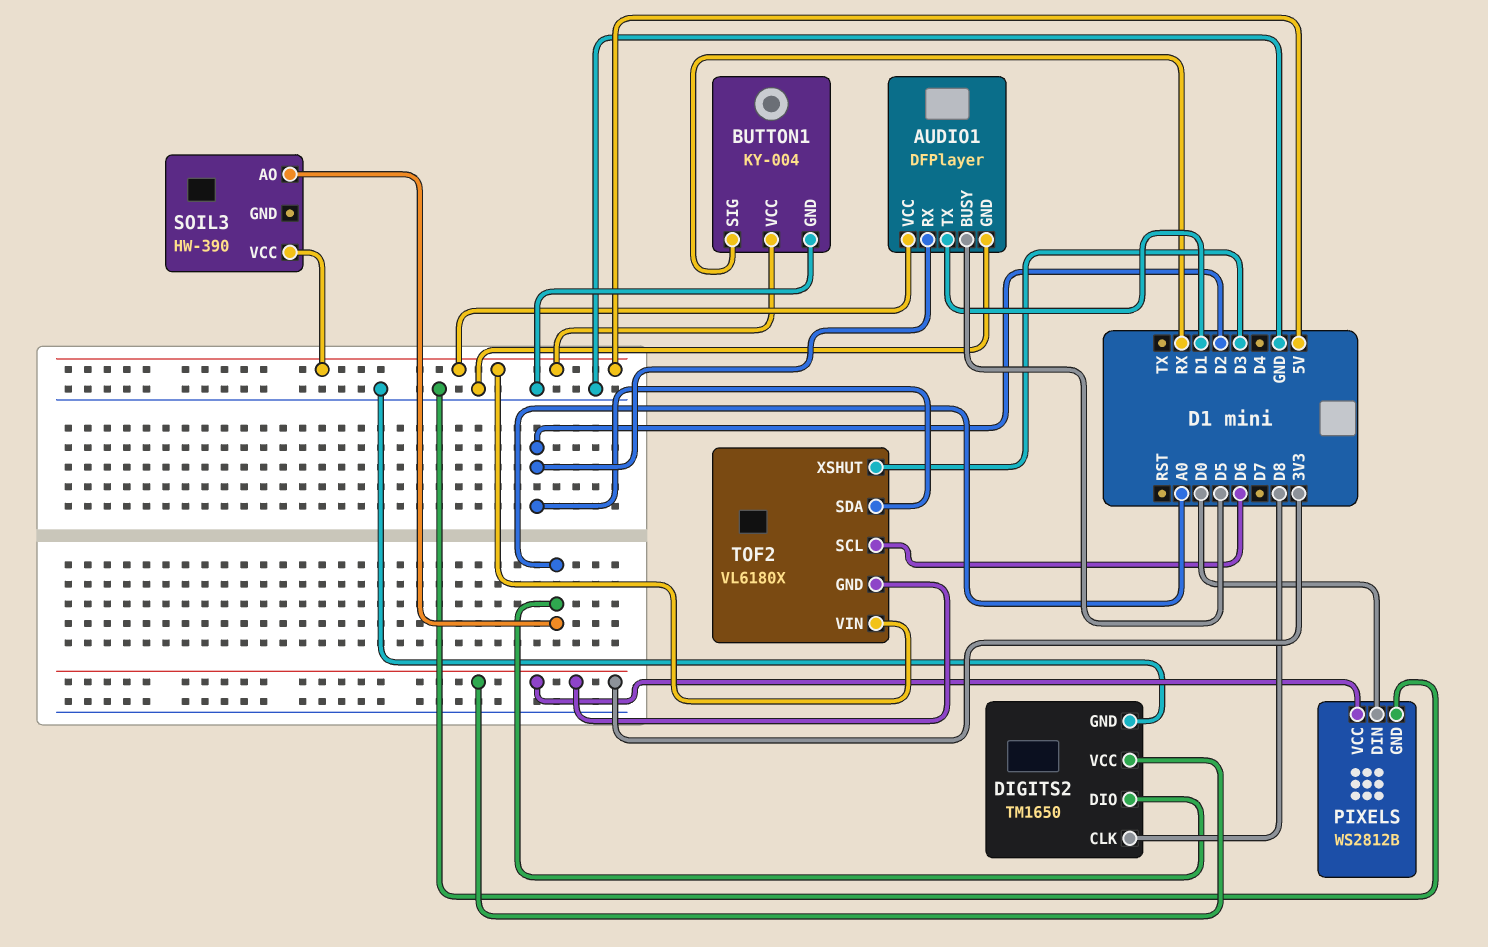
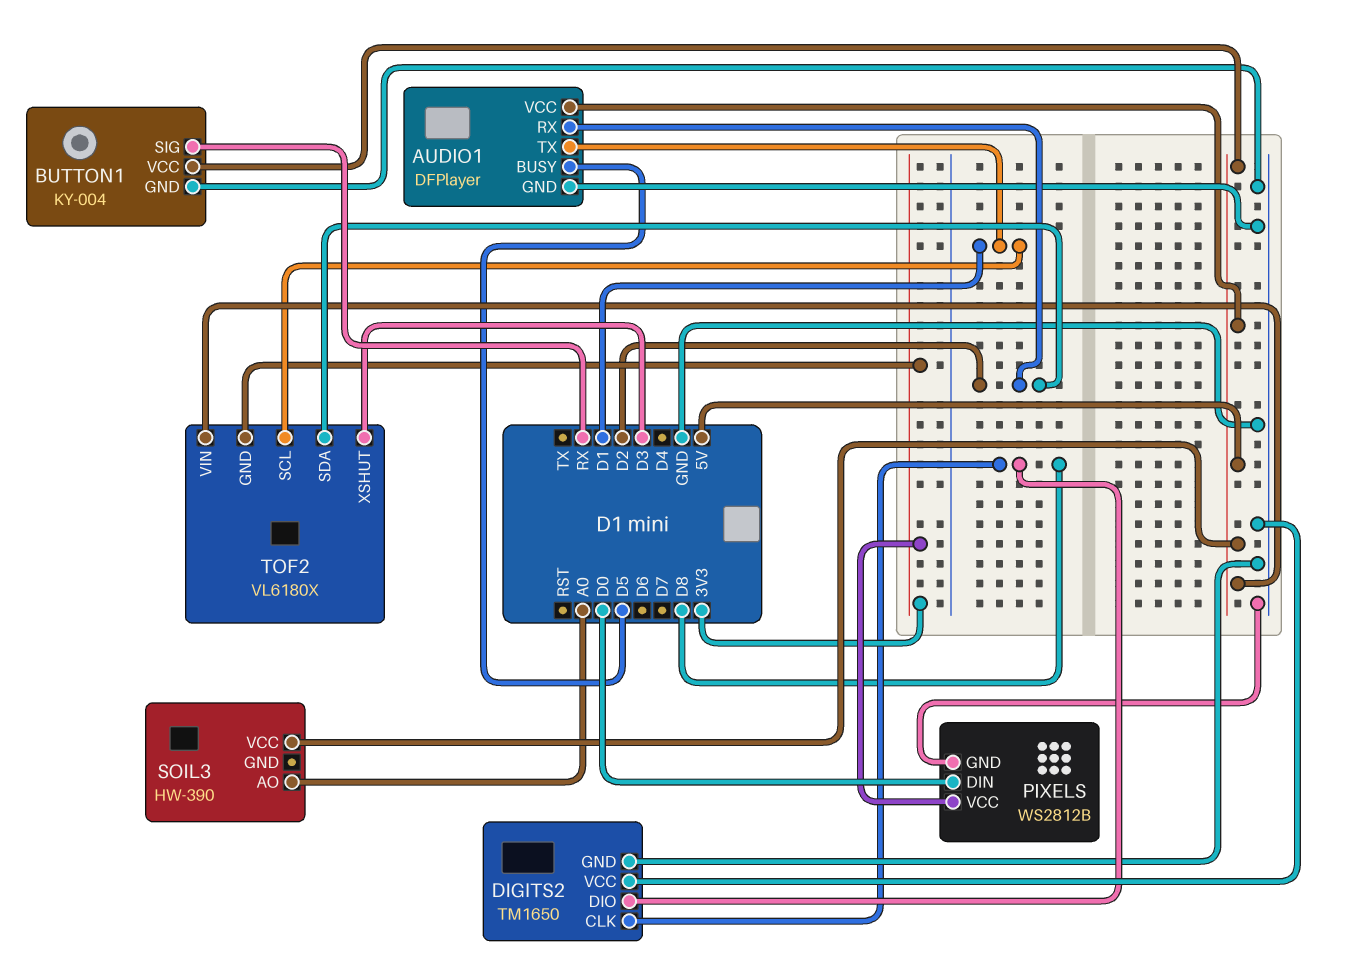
DIGITS2 pin DIO: A0 -> D8
DIGITS2 pin VCC: 3V3 -> GND
TOF2 pin SCL: D6 -> D1

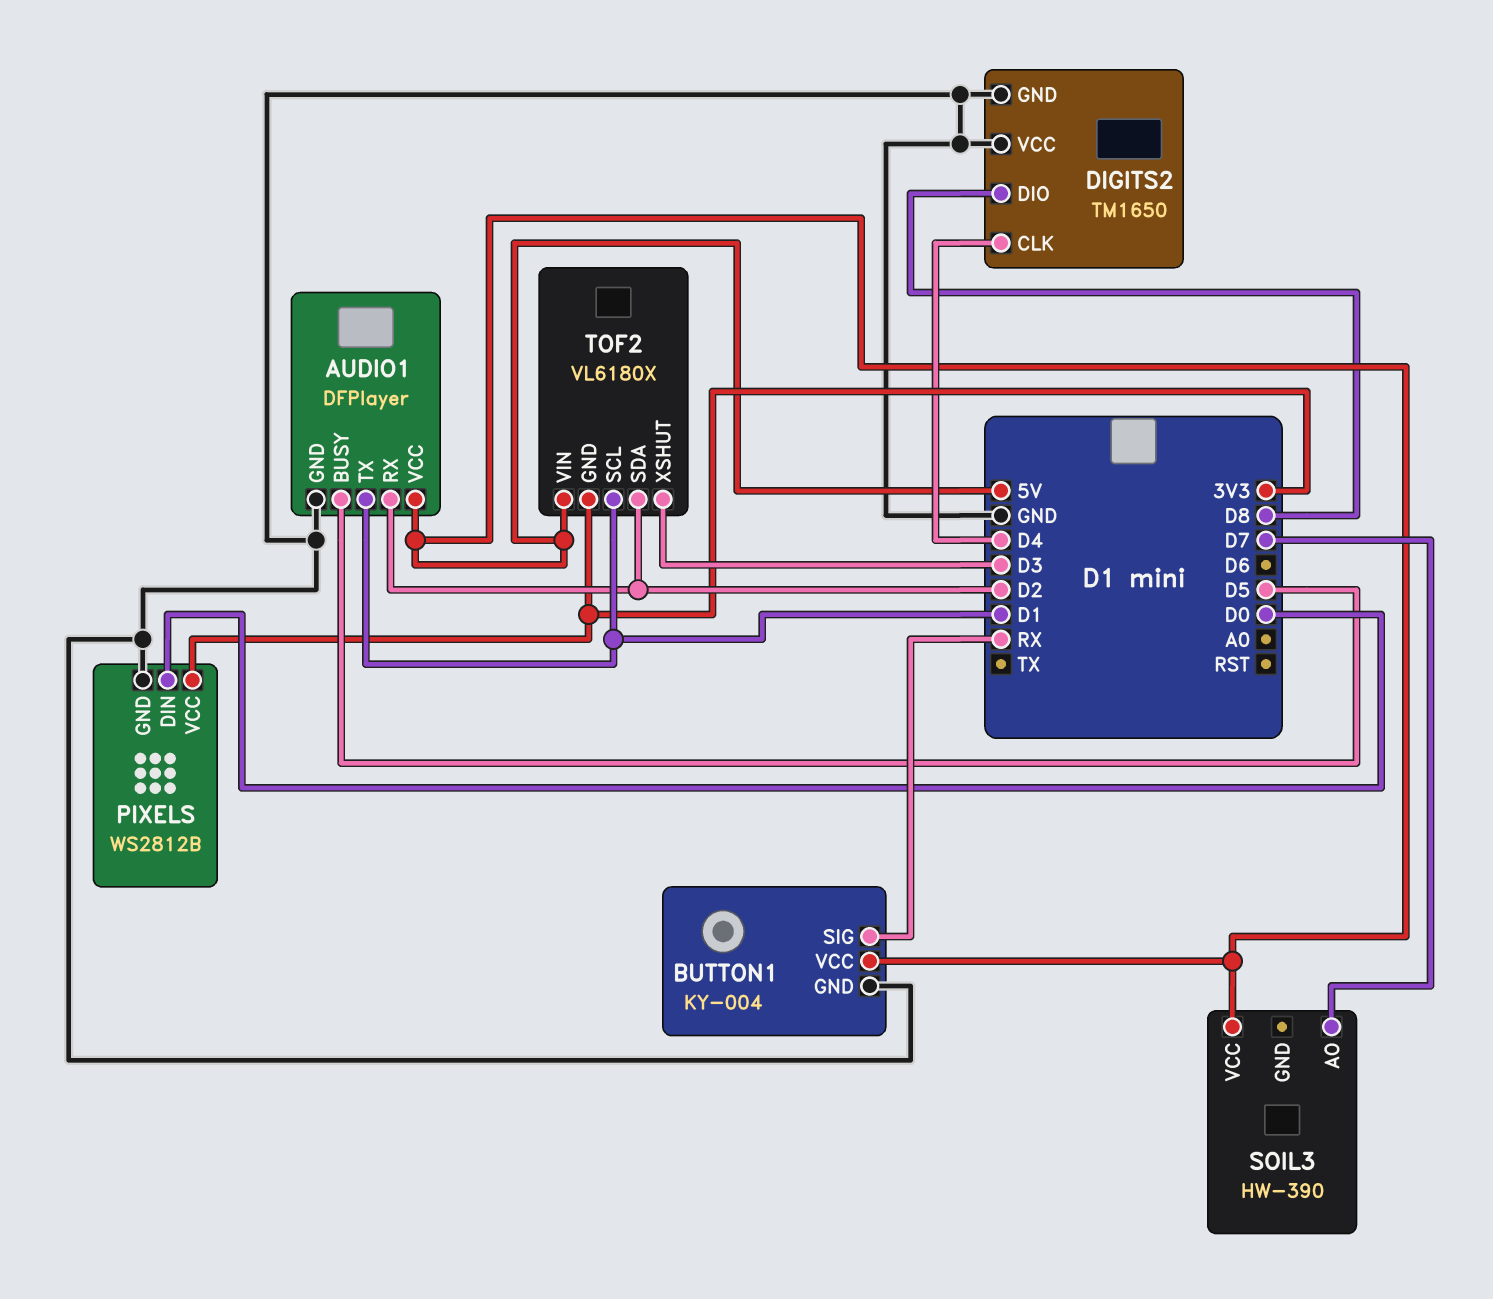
DIGITS2 pin CLK: D8 -> D4
SOIL3 pin AO: A0 -> D7

